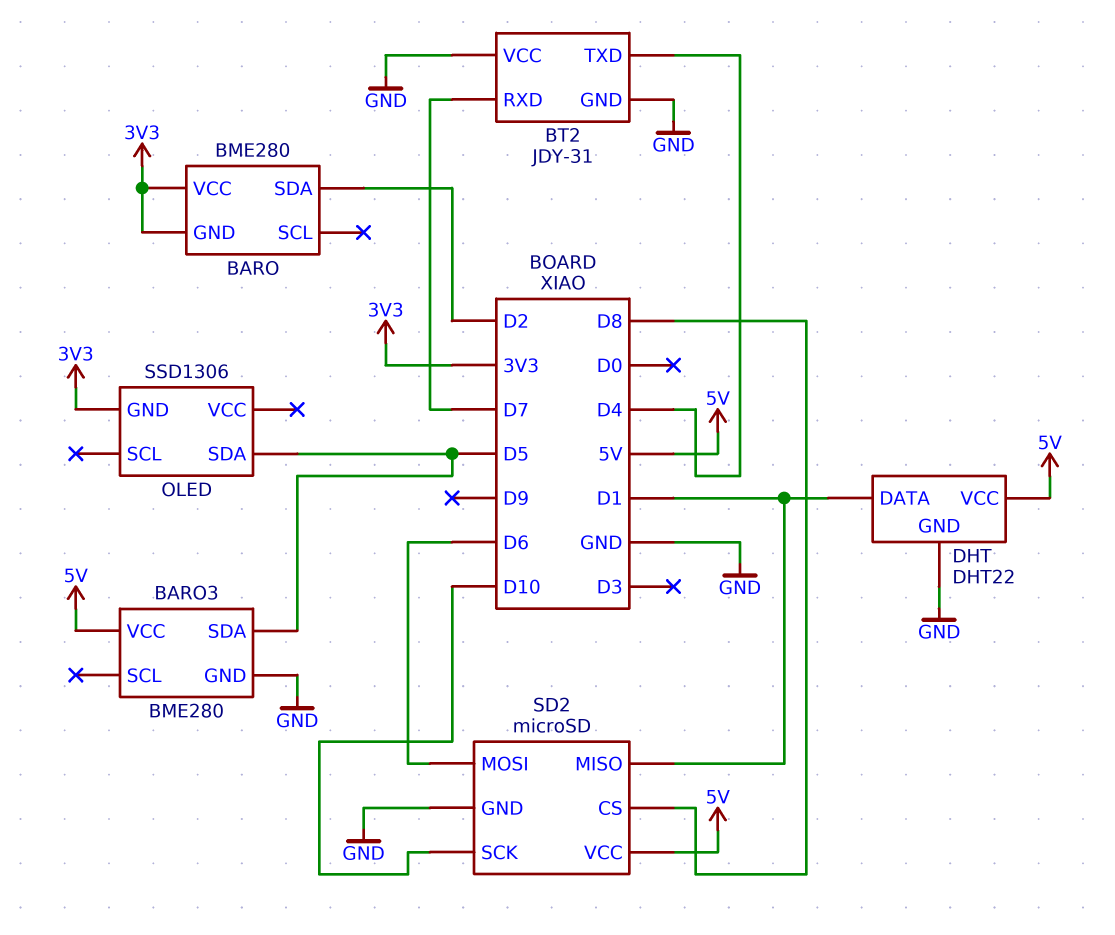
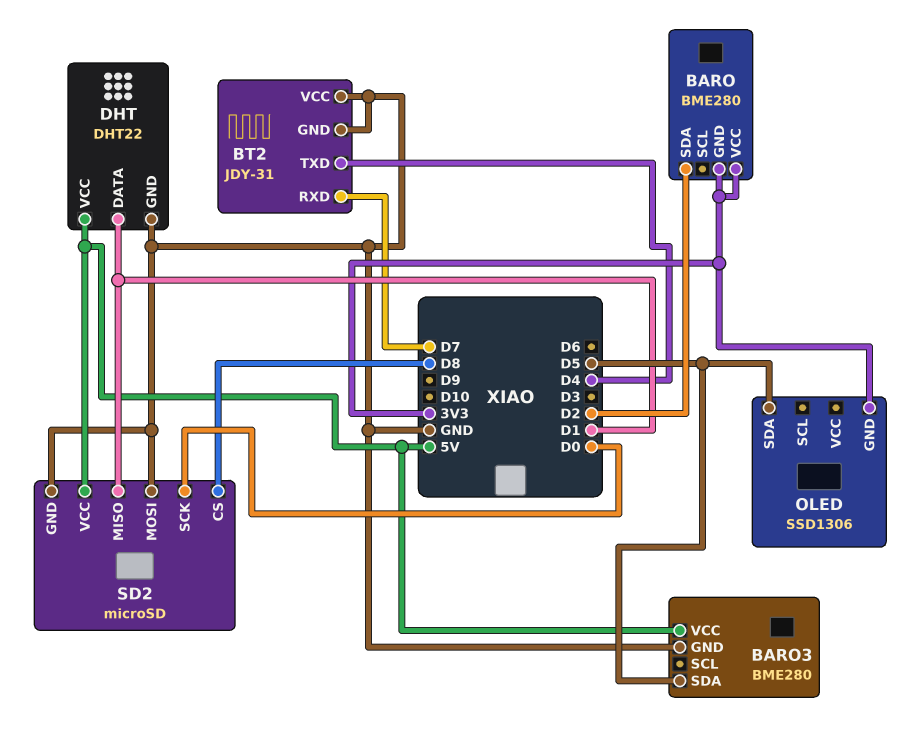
SD2 pin MOSI: D6 -> GND
SD2 pin SCK: D10 -> D0

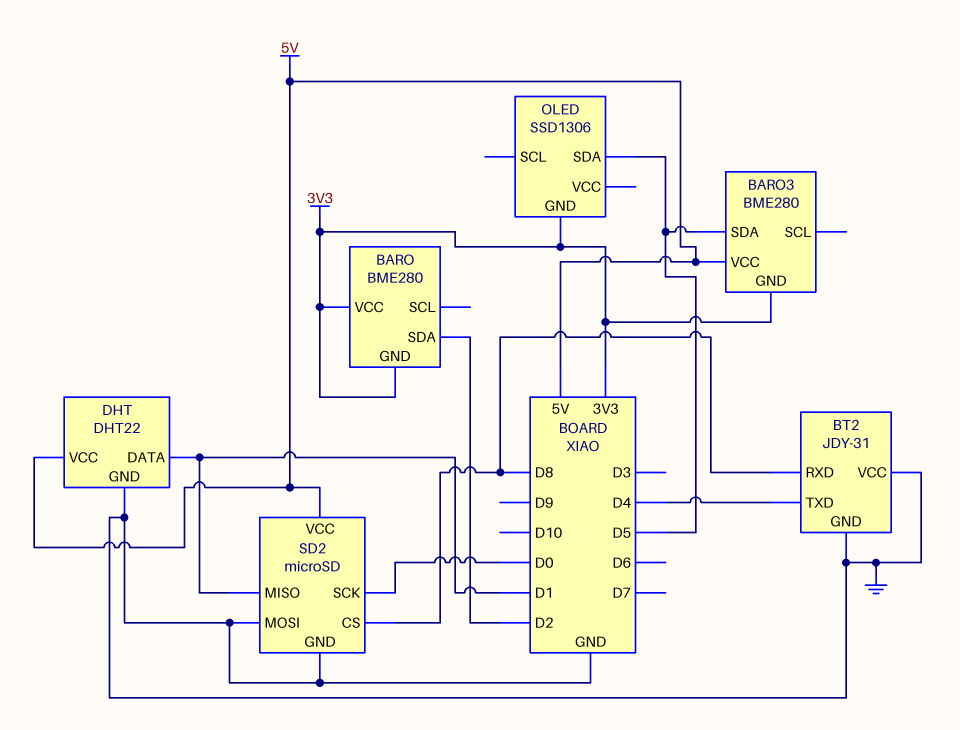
BARO3 pin GND: GND -> 3V3
BT2 pin RXD: D7 -> D8

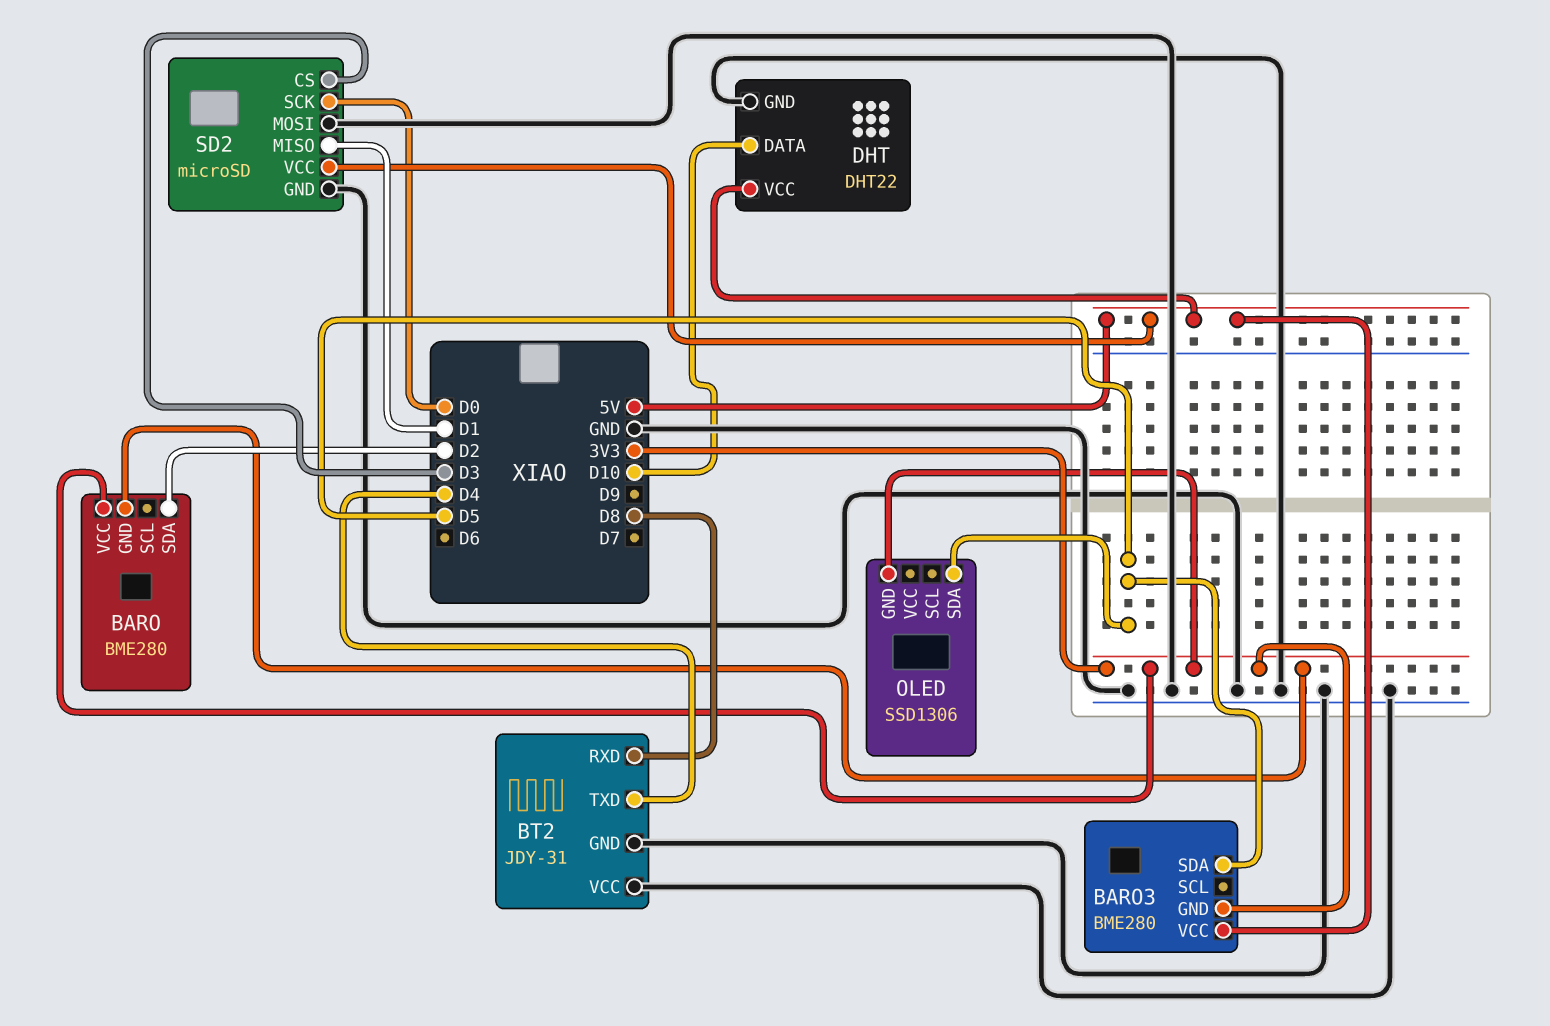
DHT pin DATA: D1 -> D10
SD2 pin CS: D8 -> D3

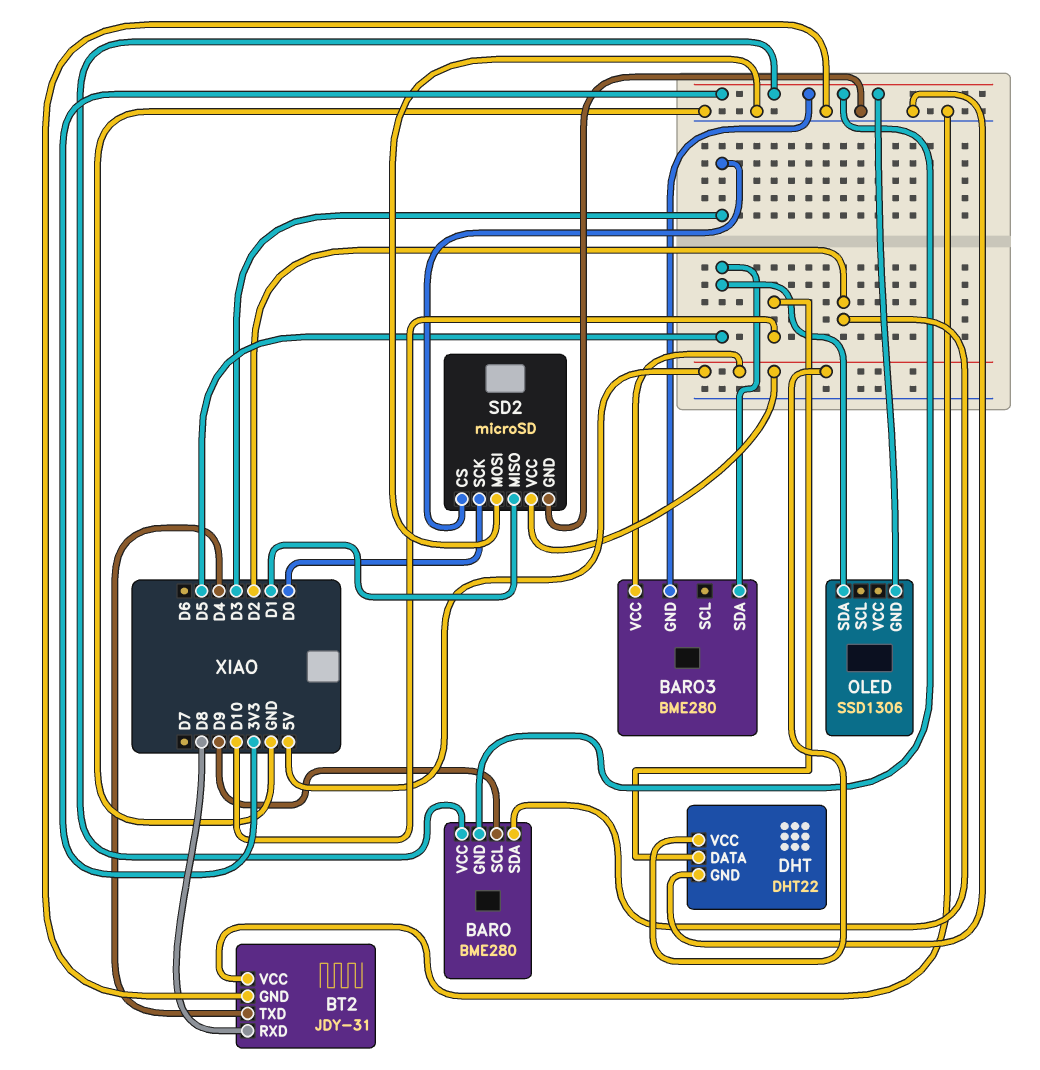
BARO pin SCL: none -> D9

